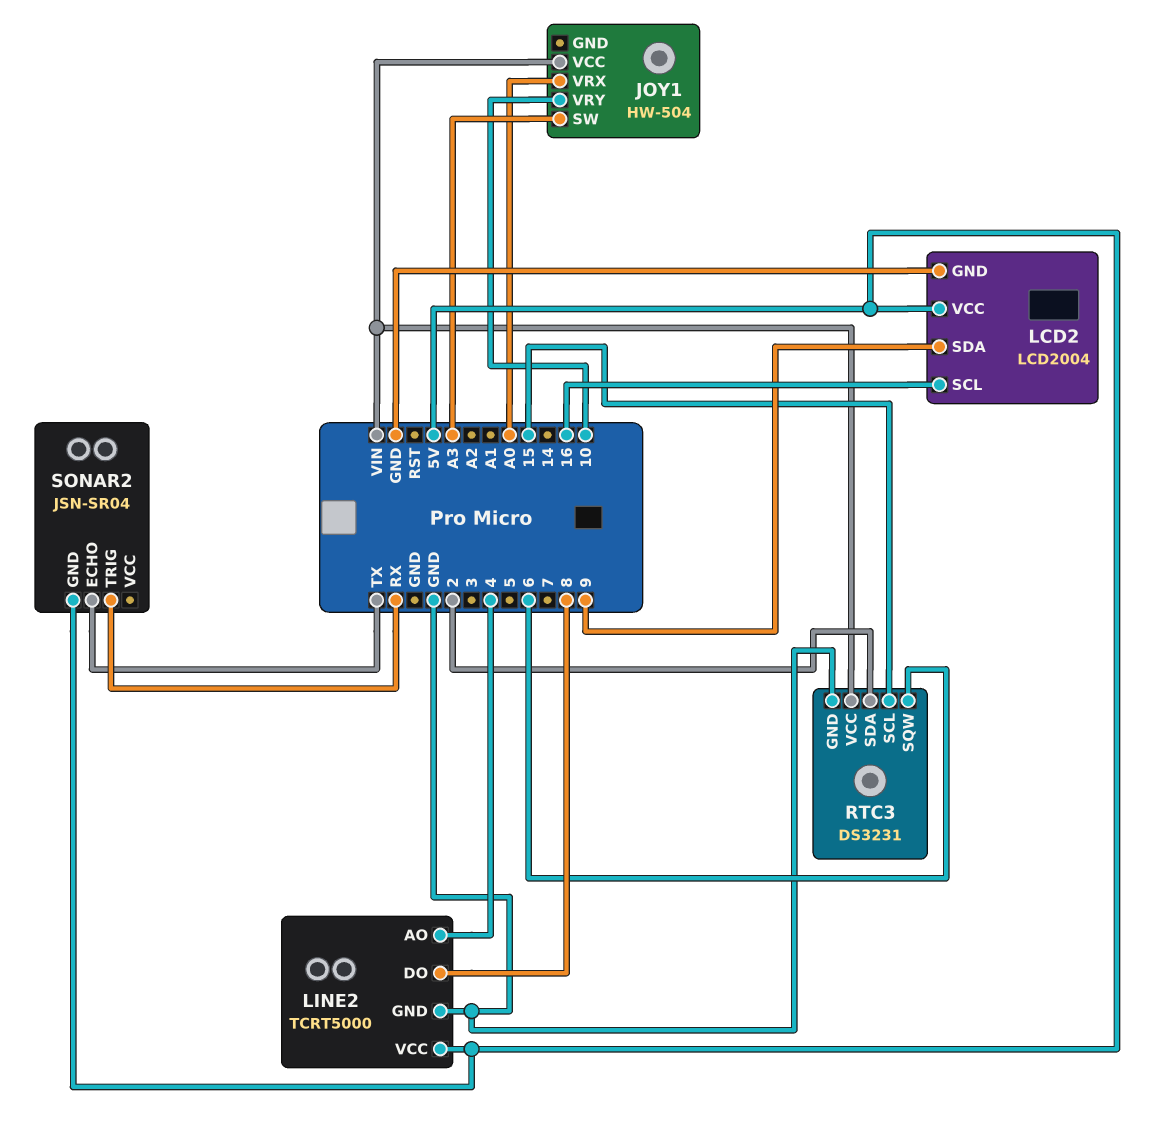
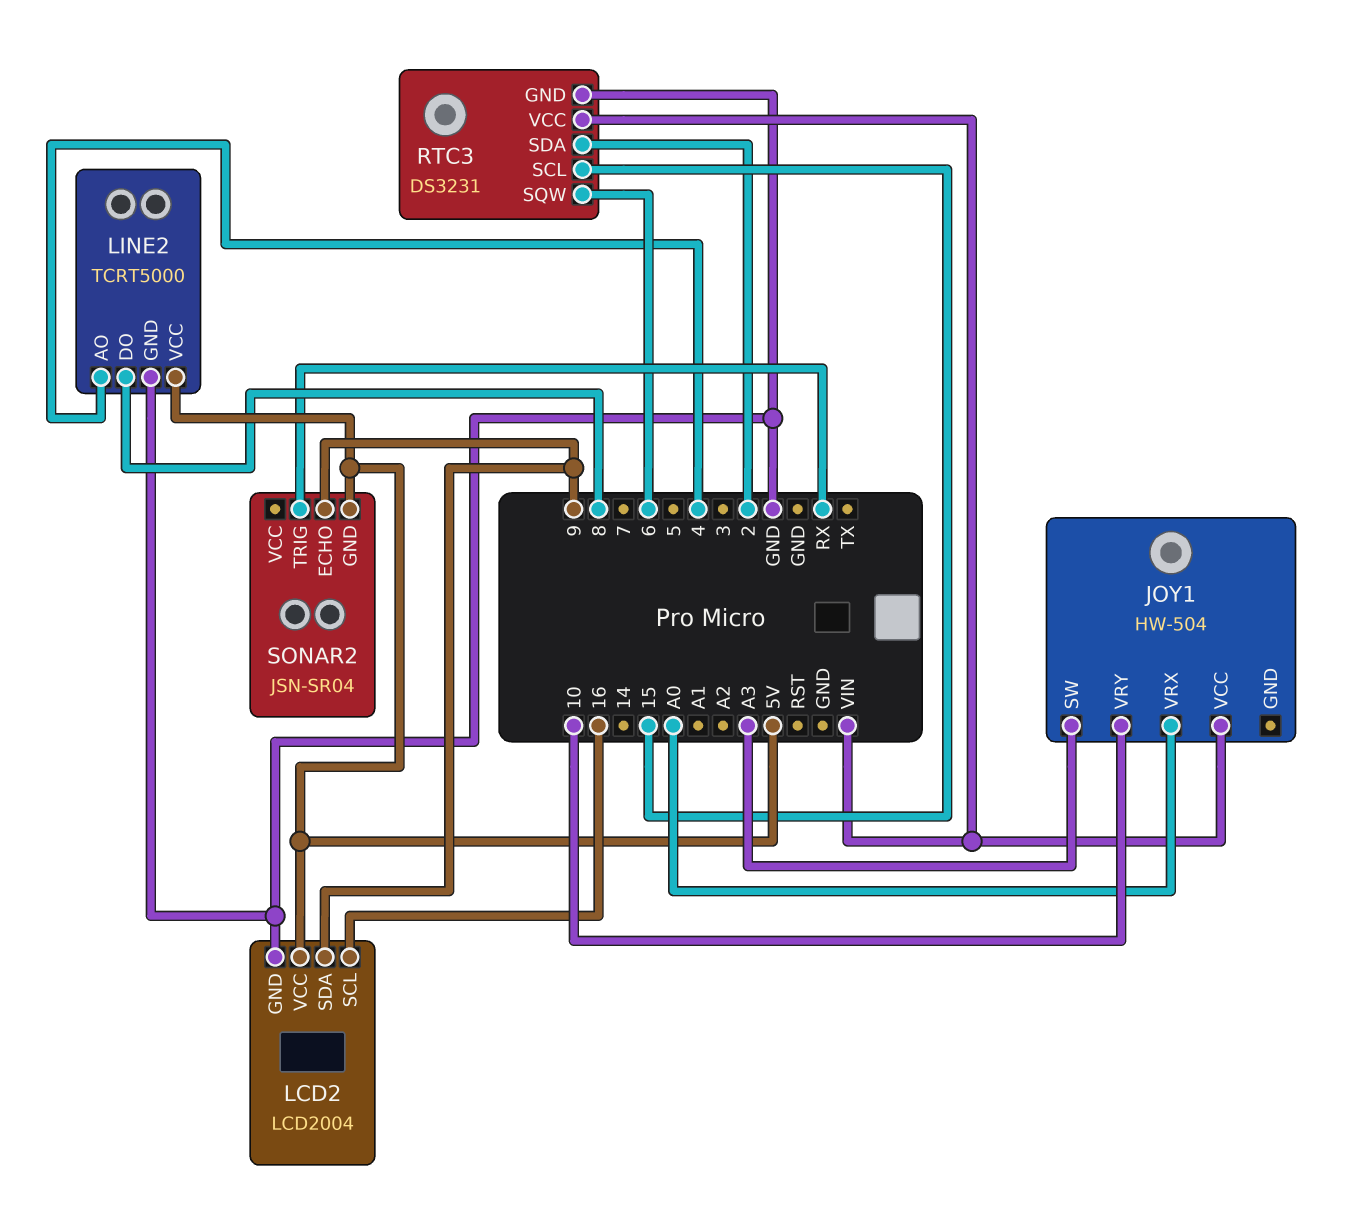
SONAR2 pin ECHO: TX -> 9

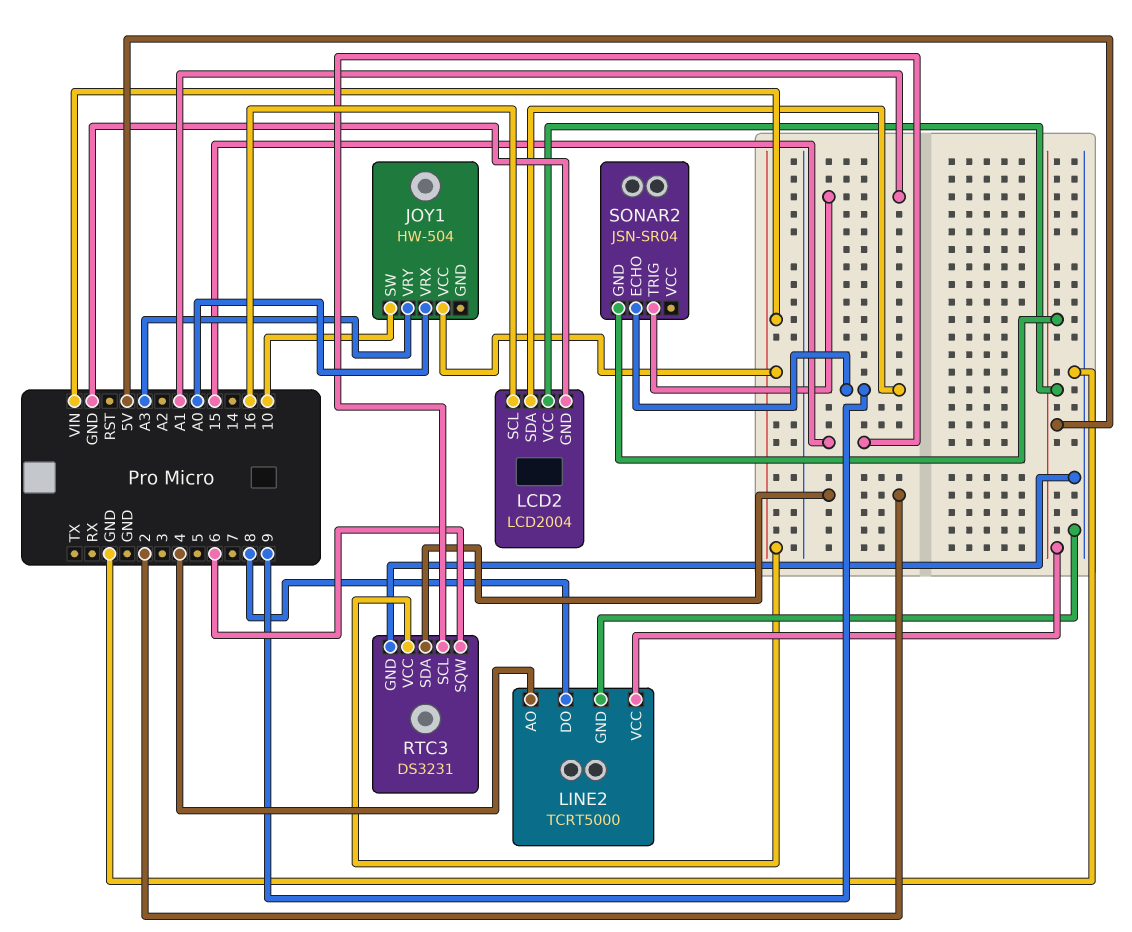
JOY1 pin SW: A3 -> 10
JOY1 pin VRY: 10 -> A3
SONAR2 pin TRIG: RX -> A1

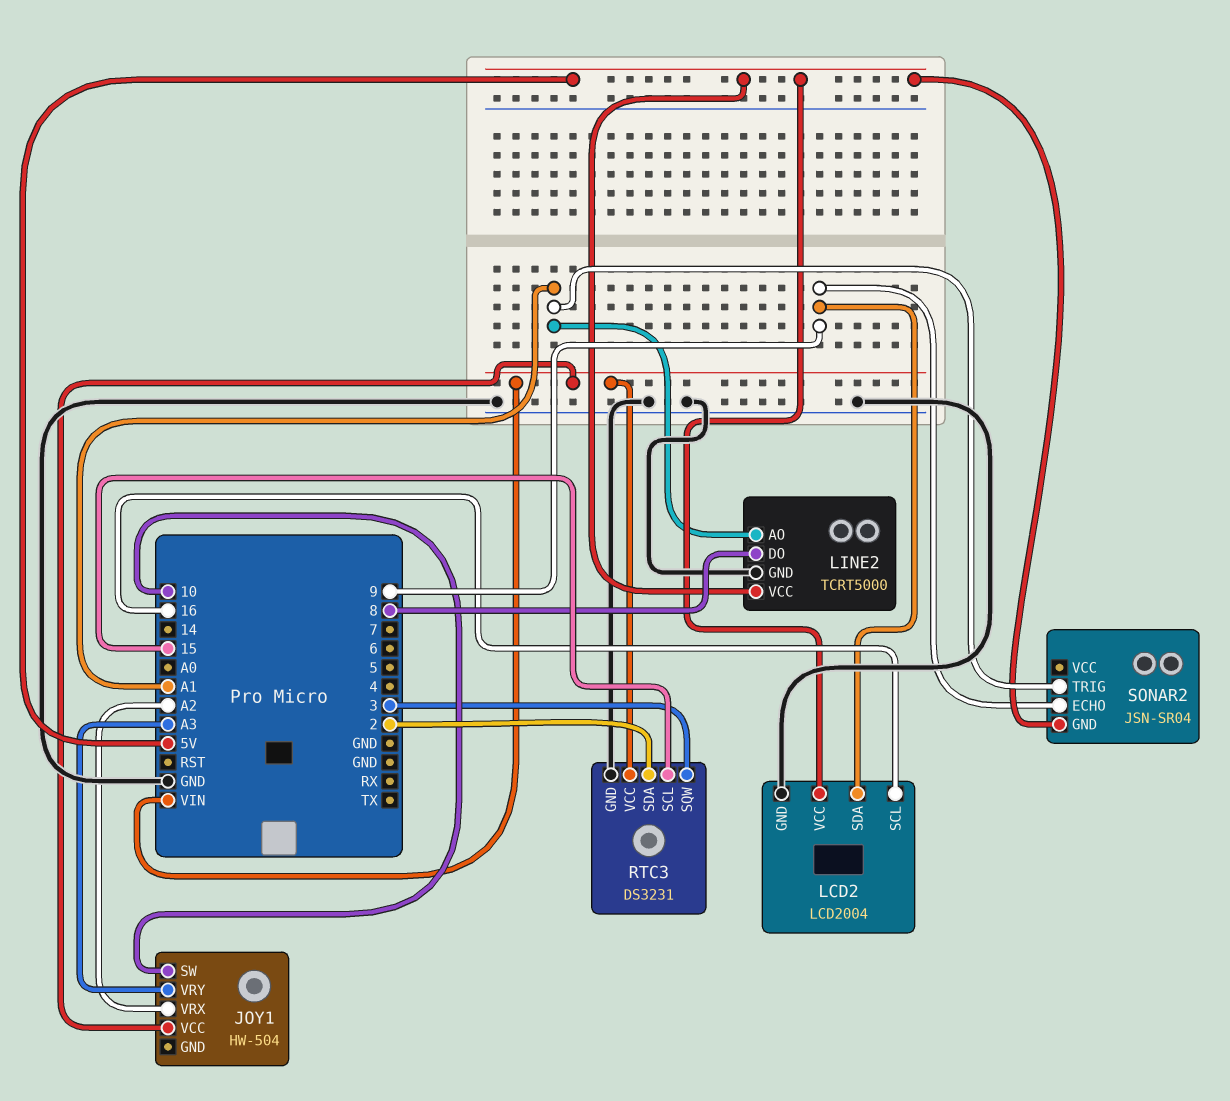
JOY1 pin VRX: A0 -> A2
LINE2 pin AO: 4 -> A1
RTC3 pin SQW: 6 -> 3

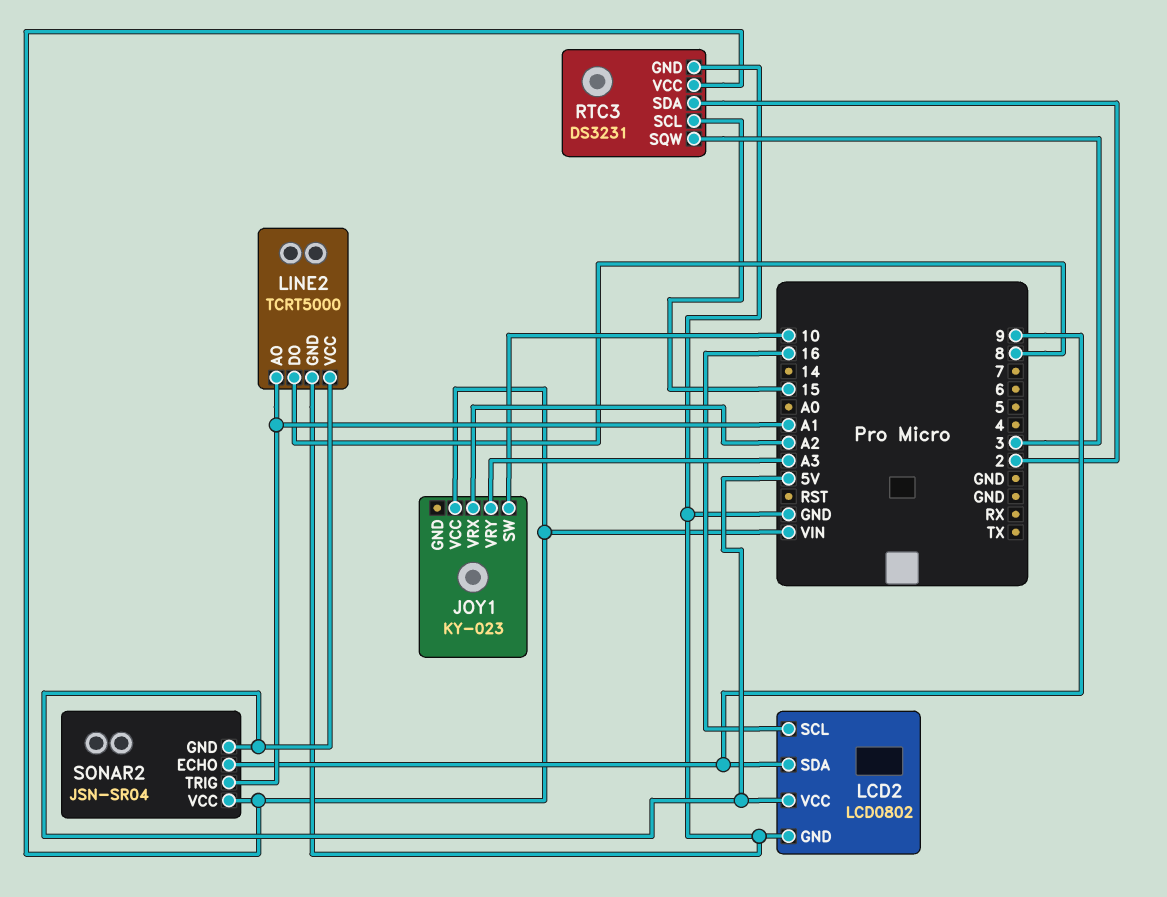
JOY1: HW-504 -> KY-023
LCD2: LCD2004 -> LCD0802
SONAR2 pin VCC: none -> VIN

